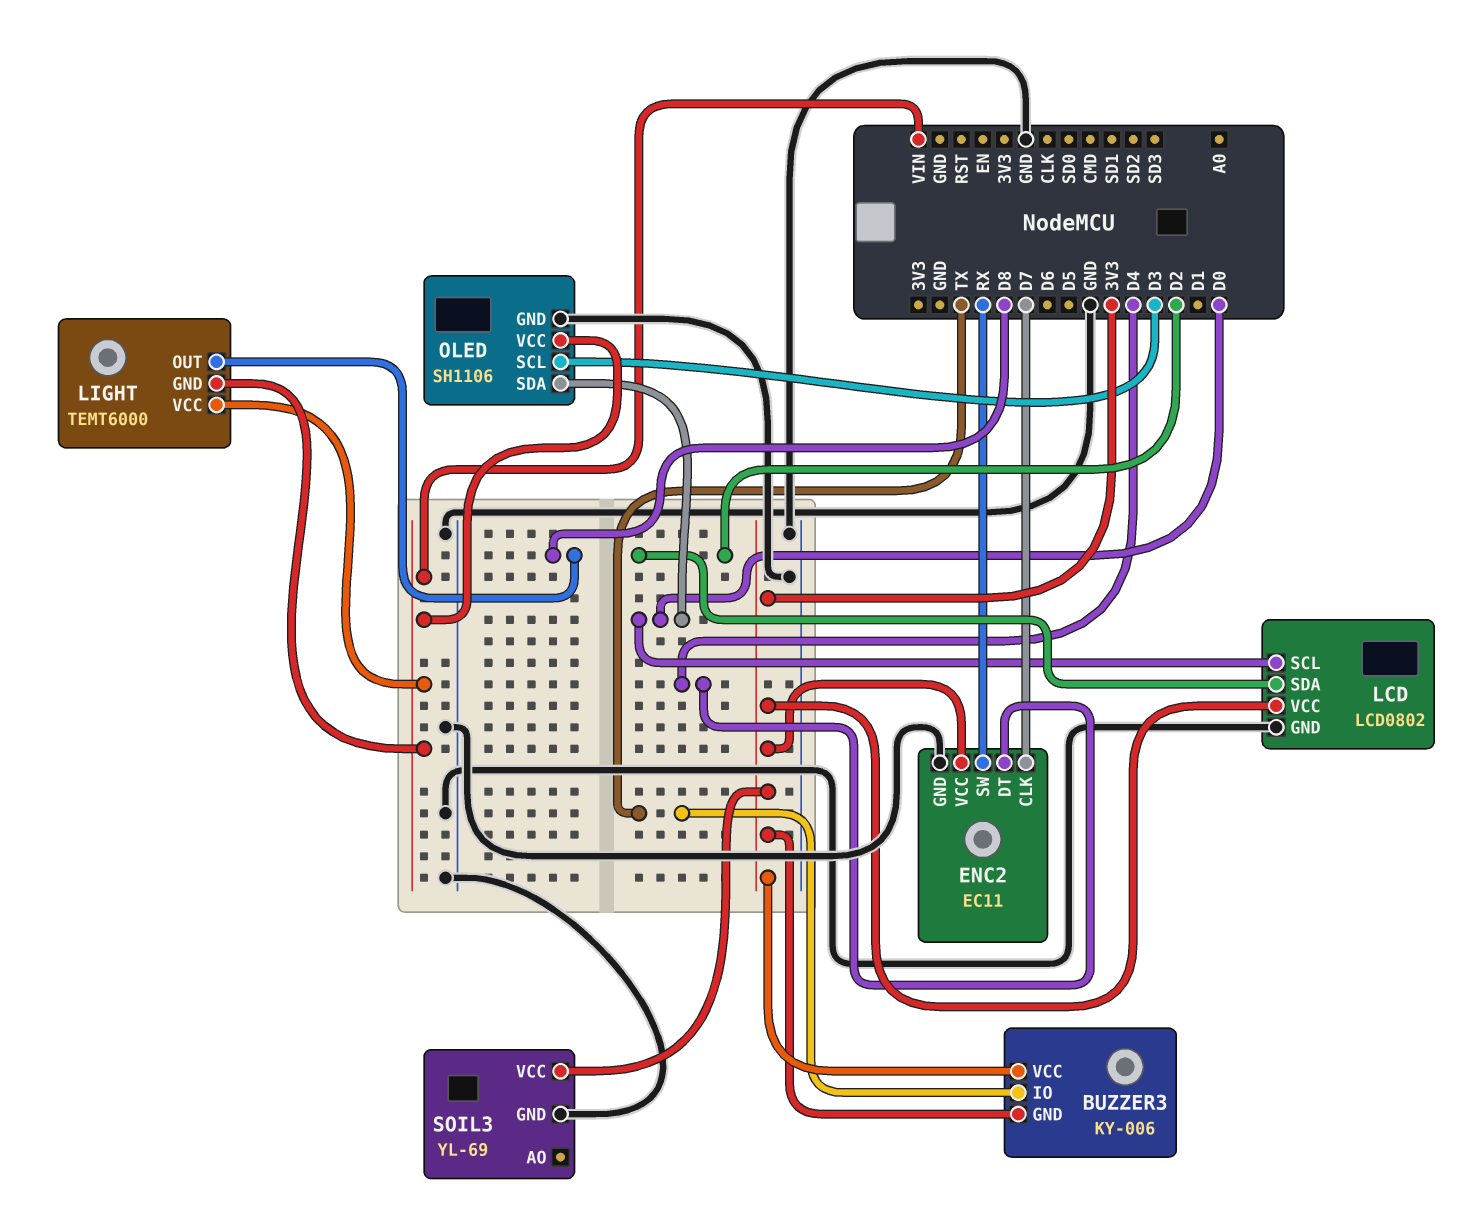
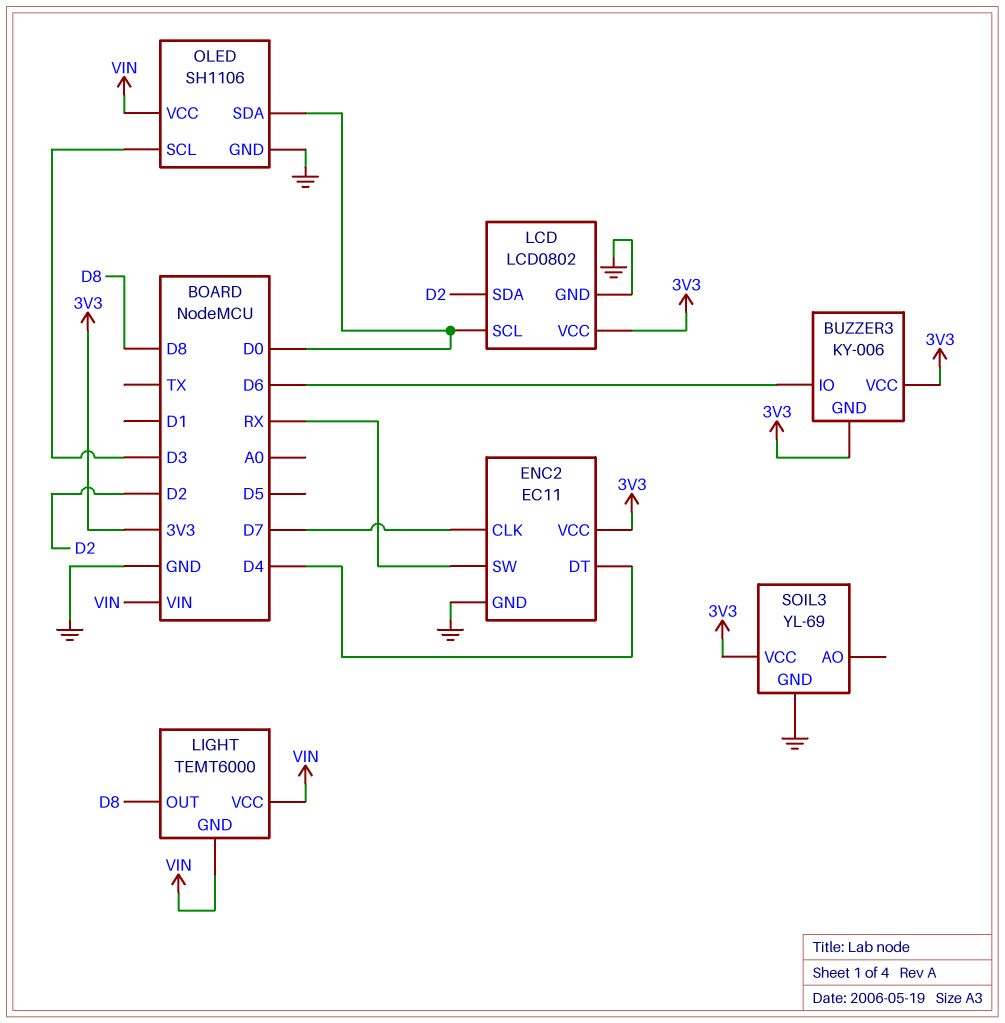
BUZZER3 pin IO: TX -> D6

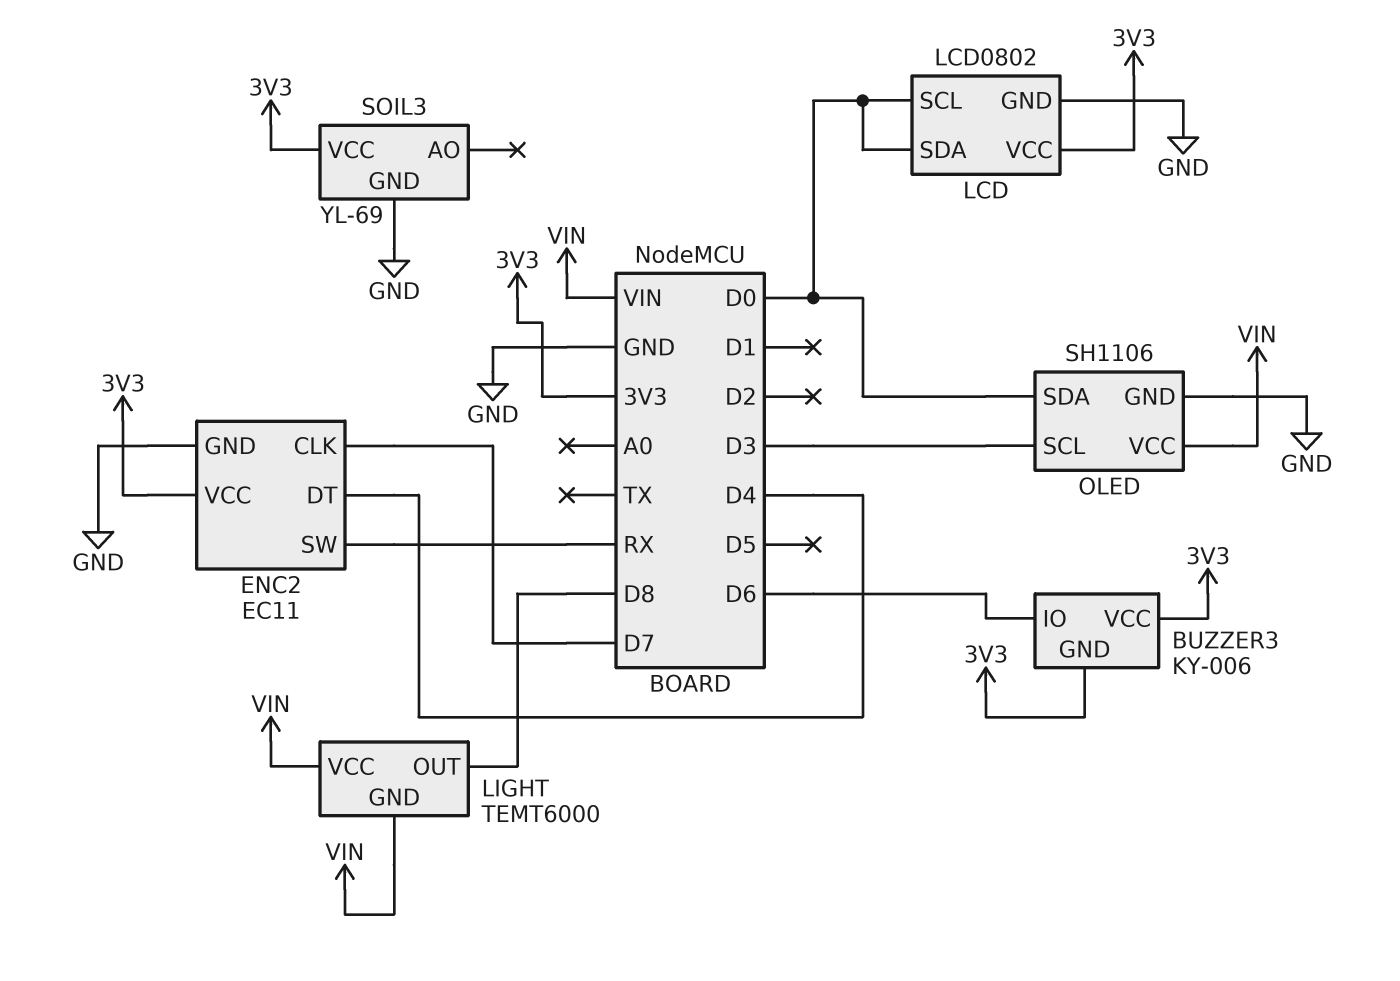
LCD pin SDA: D2 -> D0

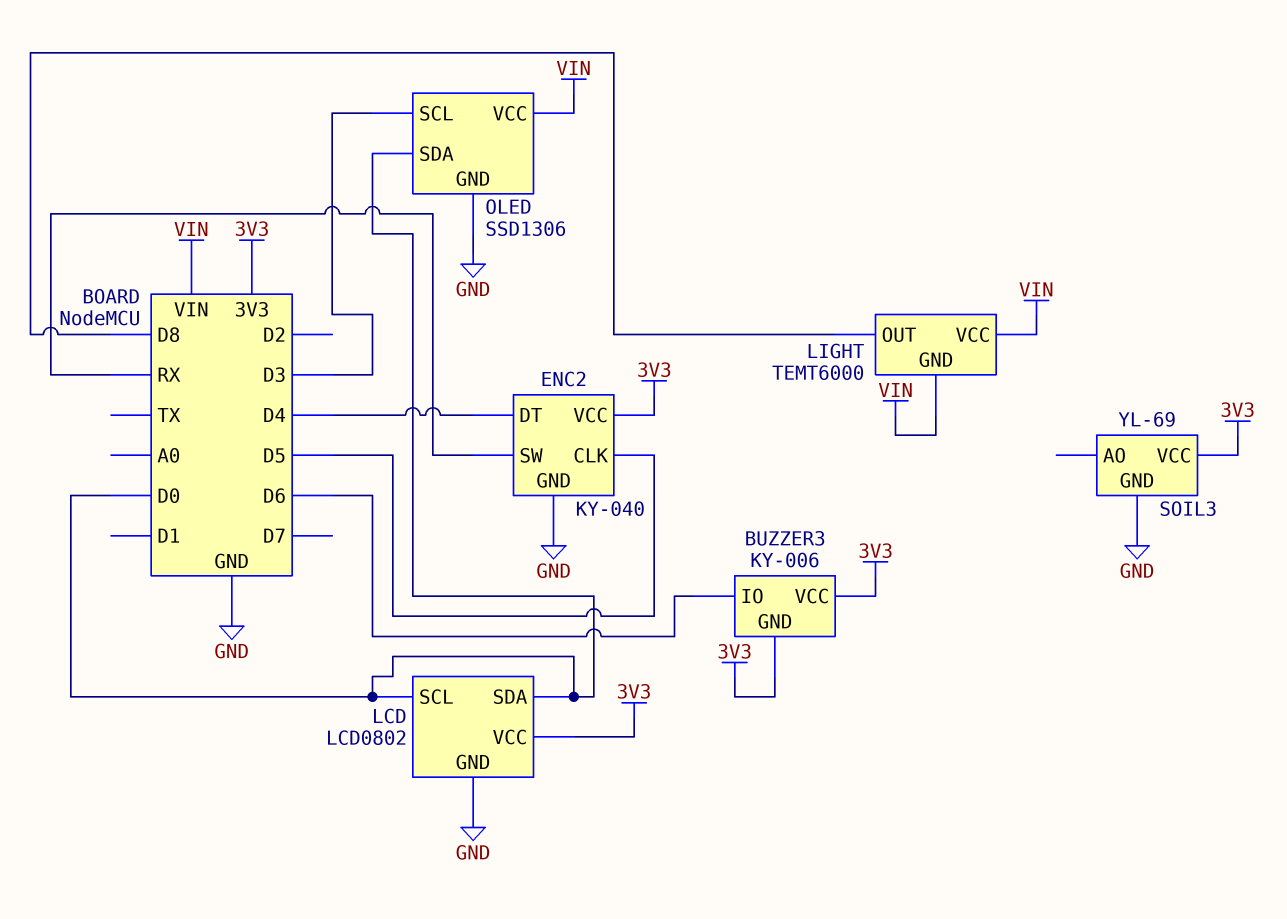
ENC2: EC11 -> KY-040
ENC2 pin CLK: D7 -> D5
OLED: SH1106 -> SSD1306

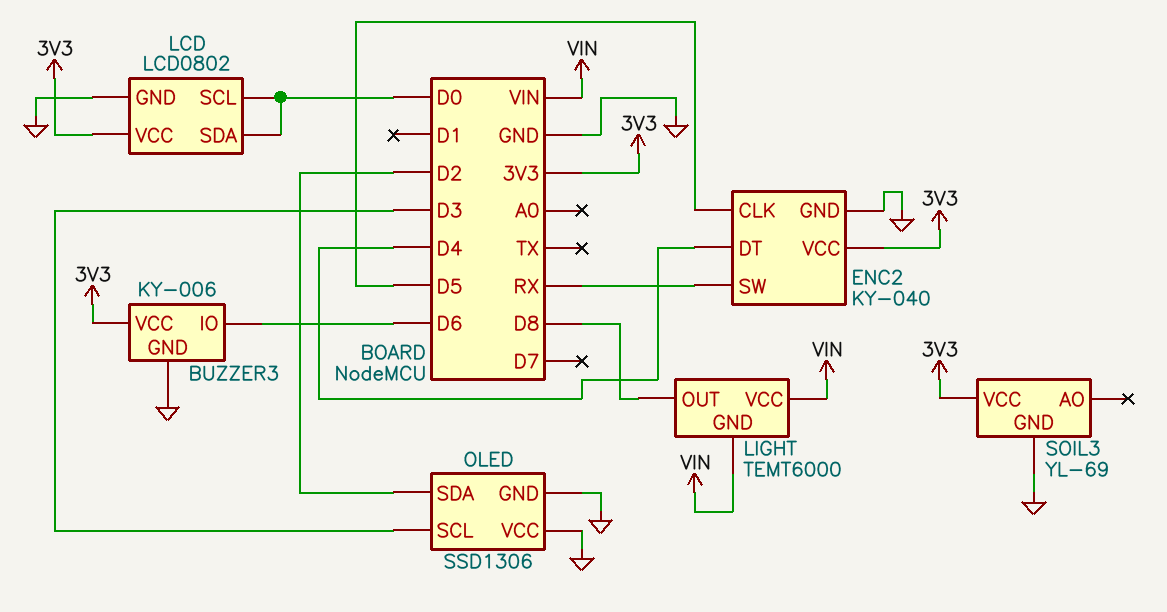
BUZZER3 pin GND: 3V3 -> GND
OLED pin SDA: D0 -> D2
OLED pin VCC: VIN -> GND

